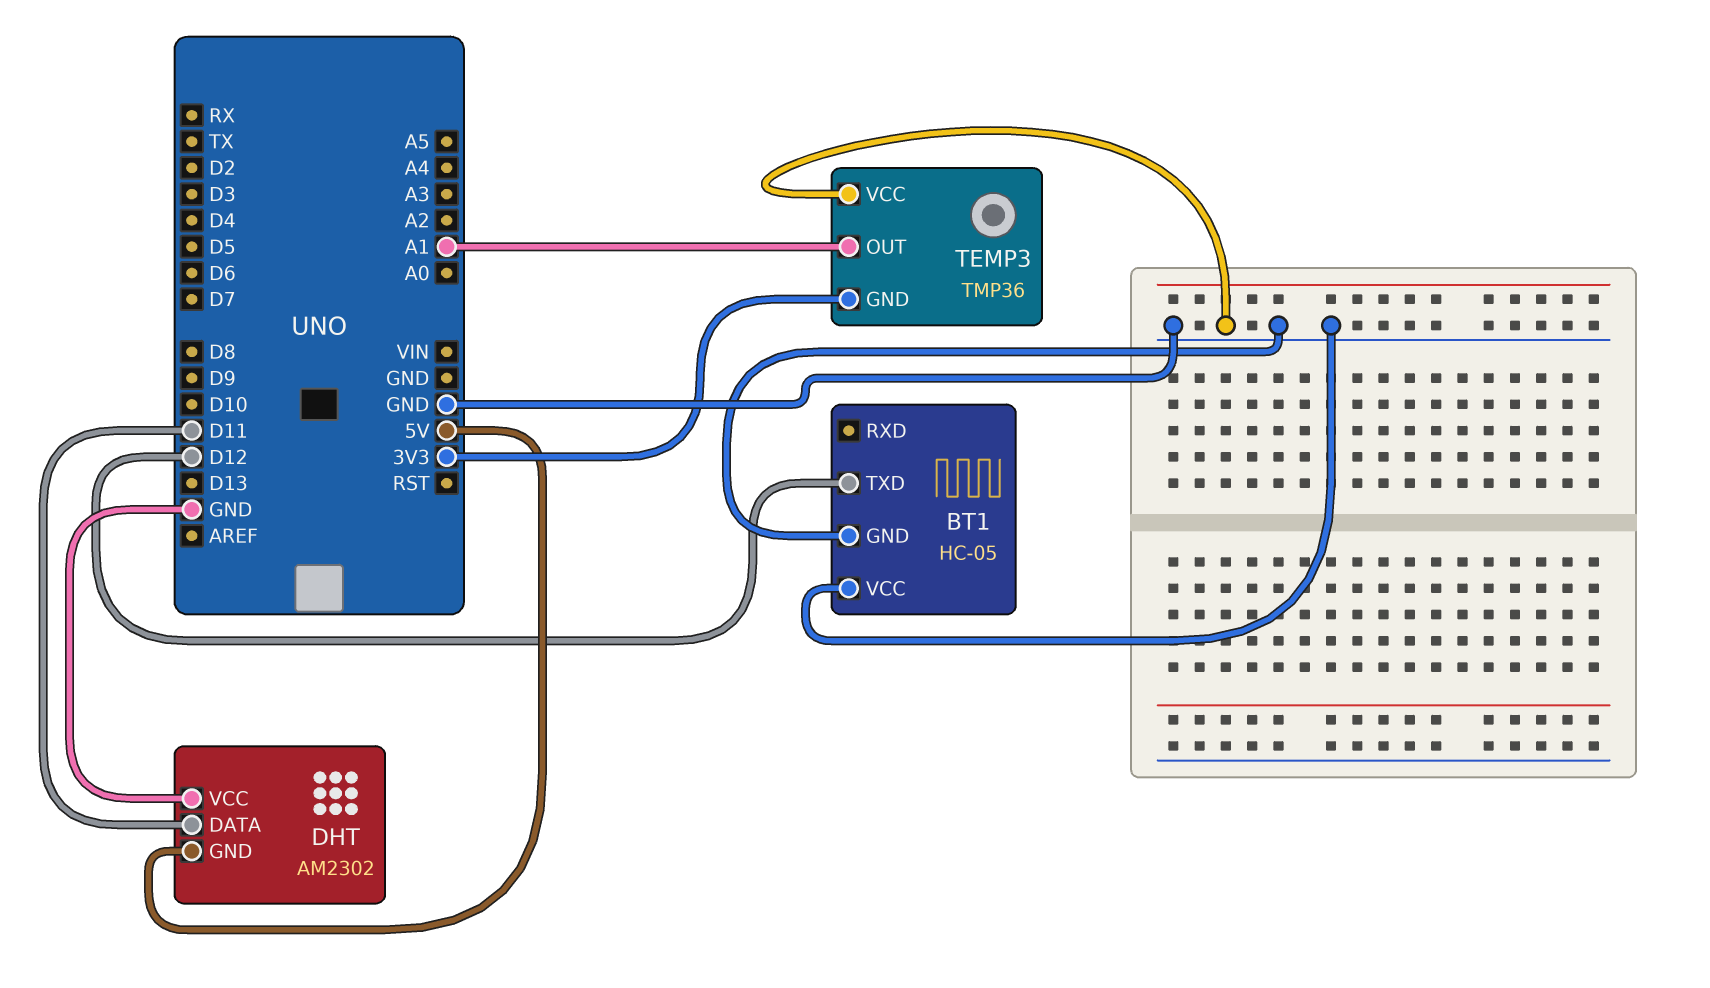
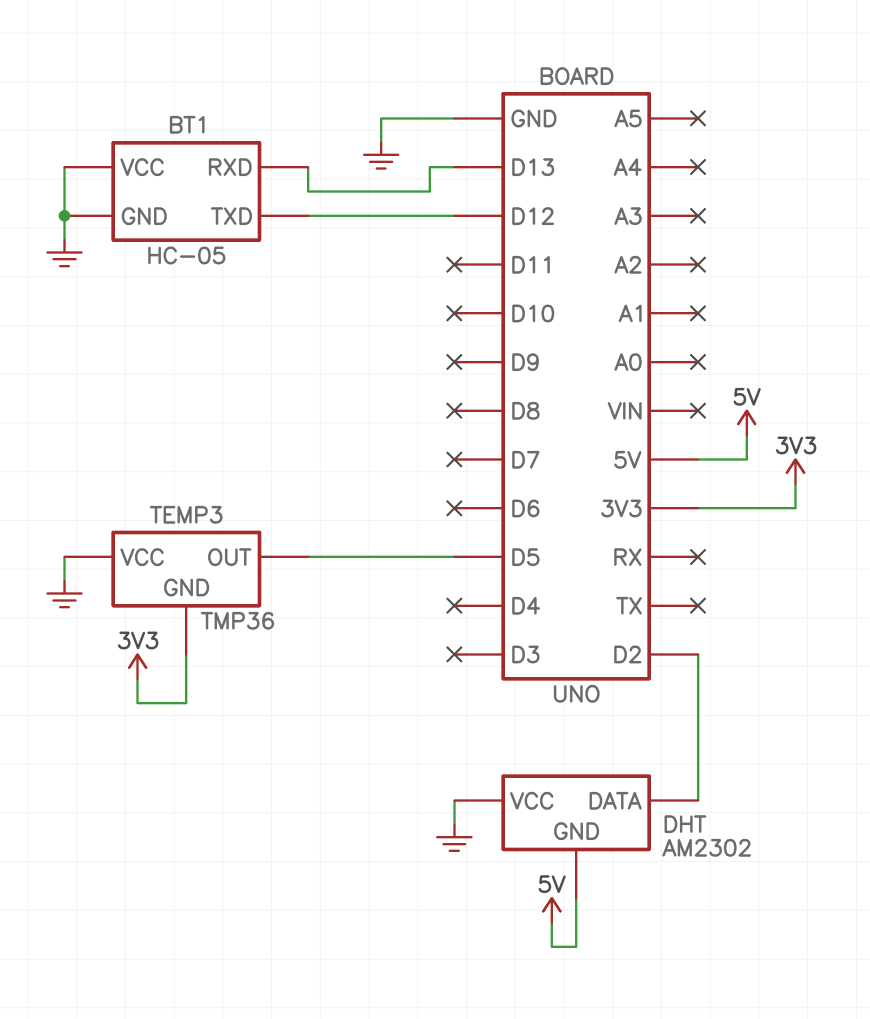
BT1 pin RXD: none -> D13
DHT pin DATA: D11 -> D2
TEMP3 pin OUT: A1 -> D5

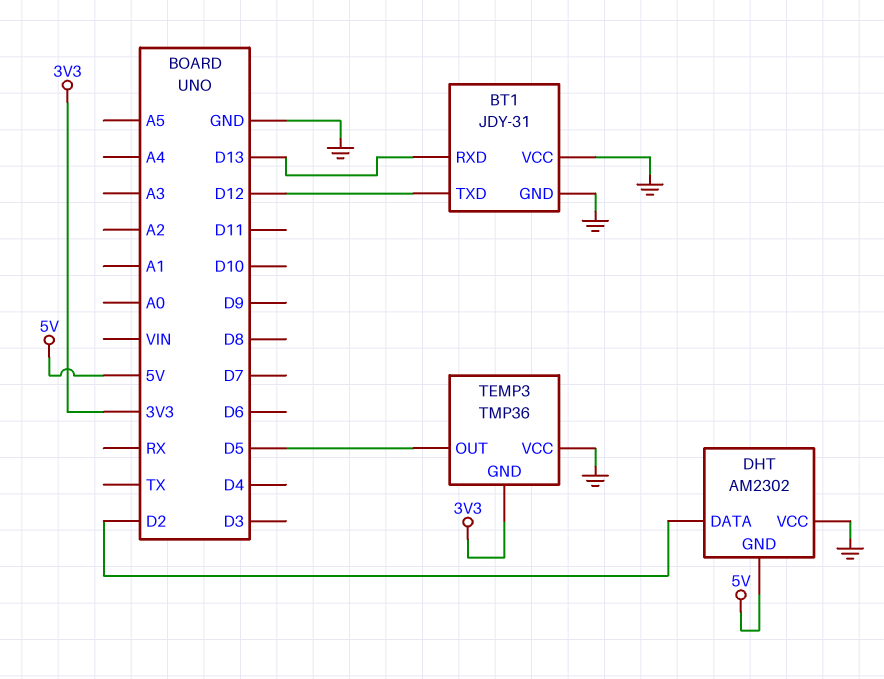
BT1: HC-05 -> JDY-31

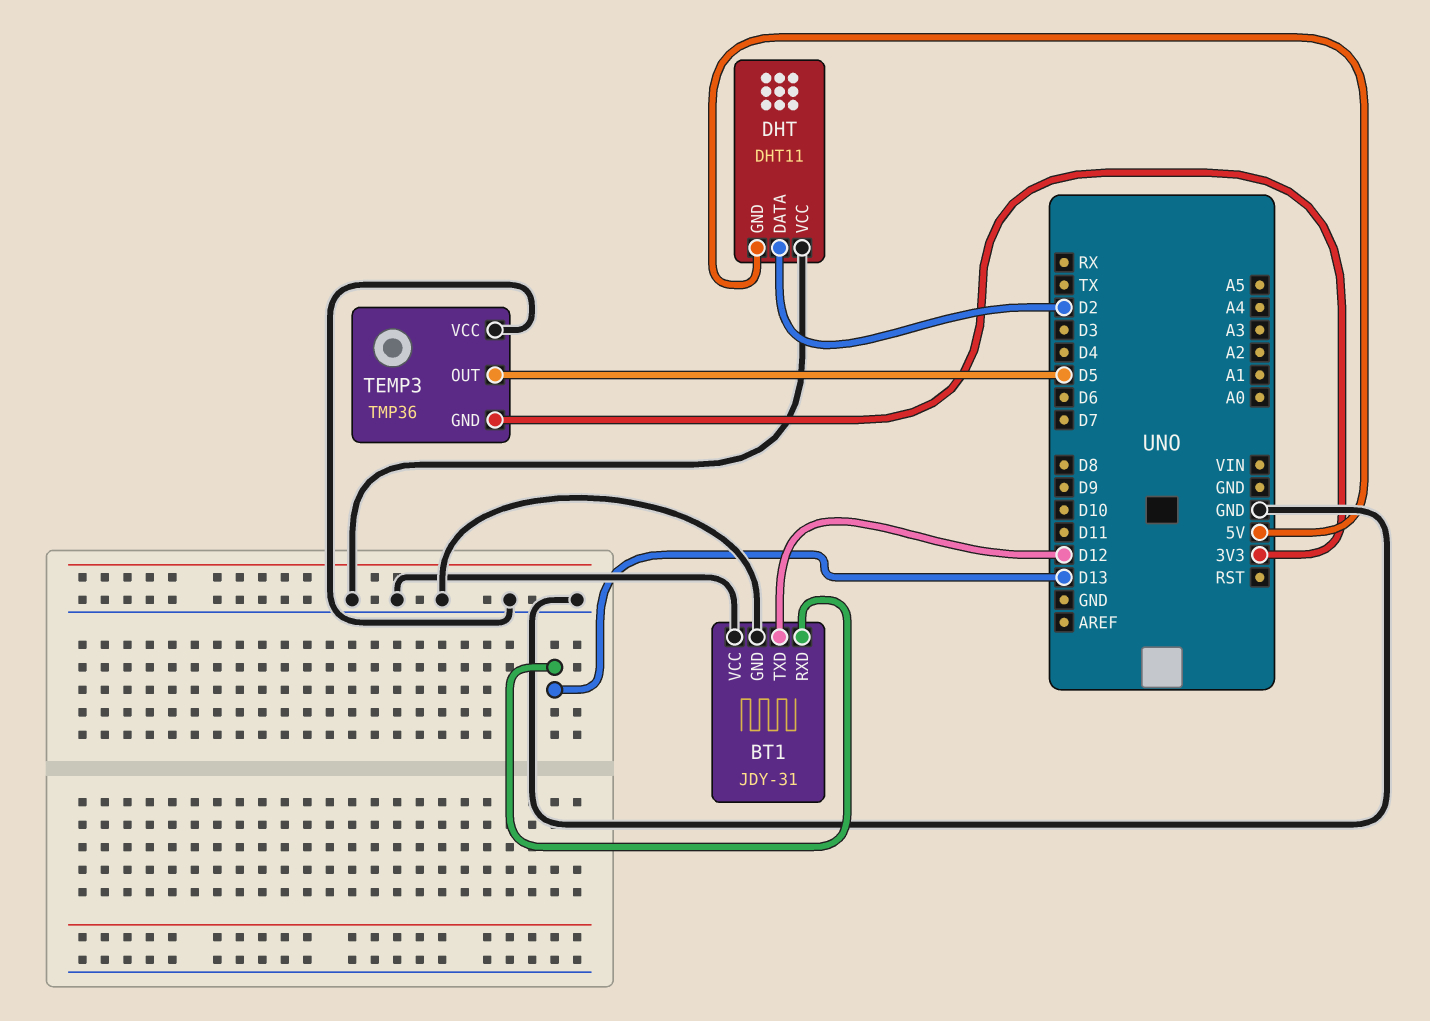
DHT: AM2302 -> DHT11

